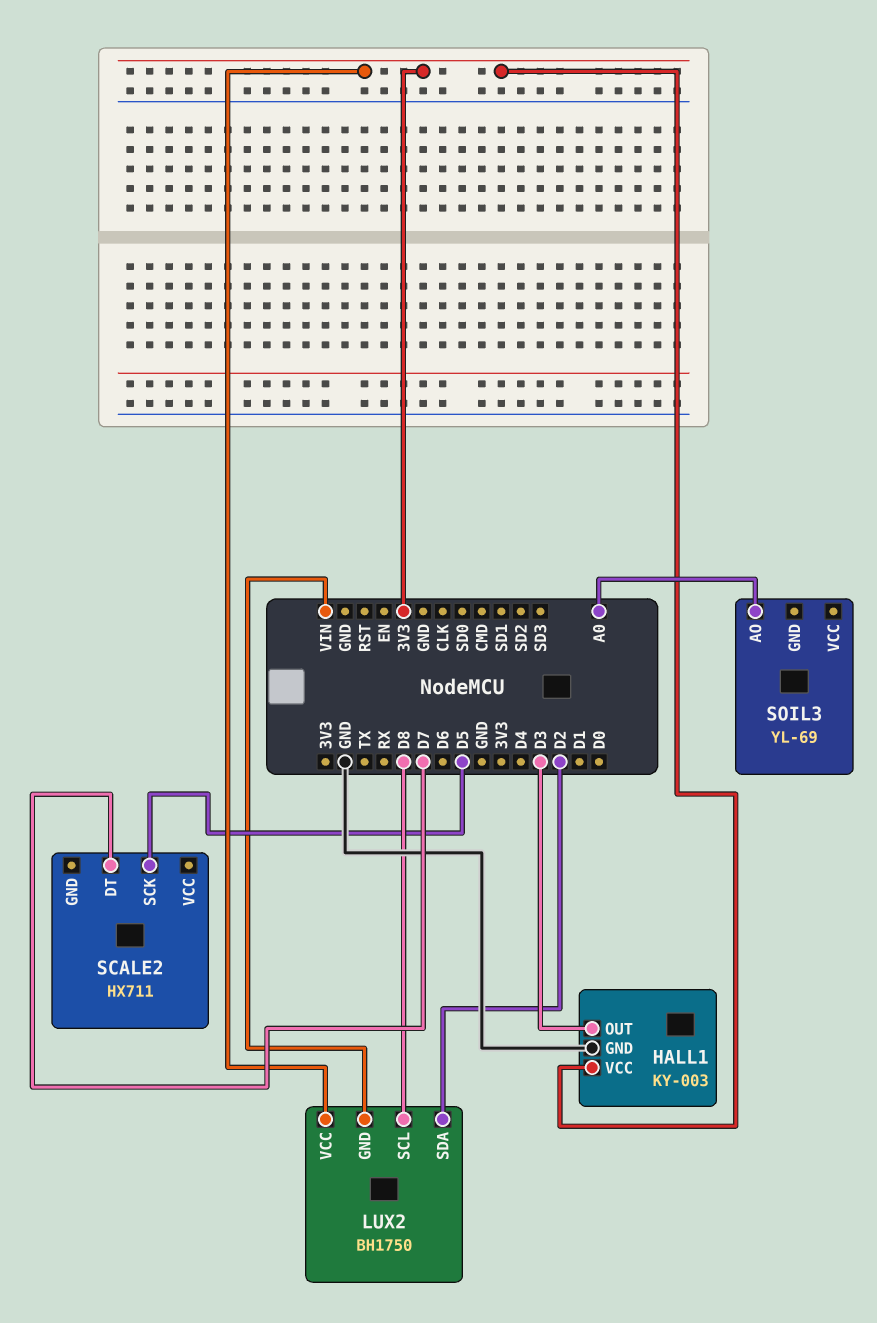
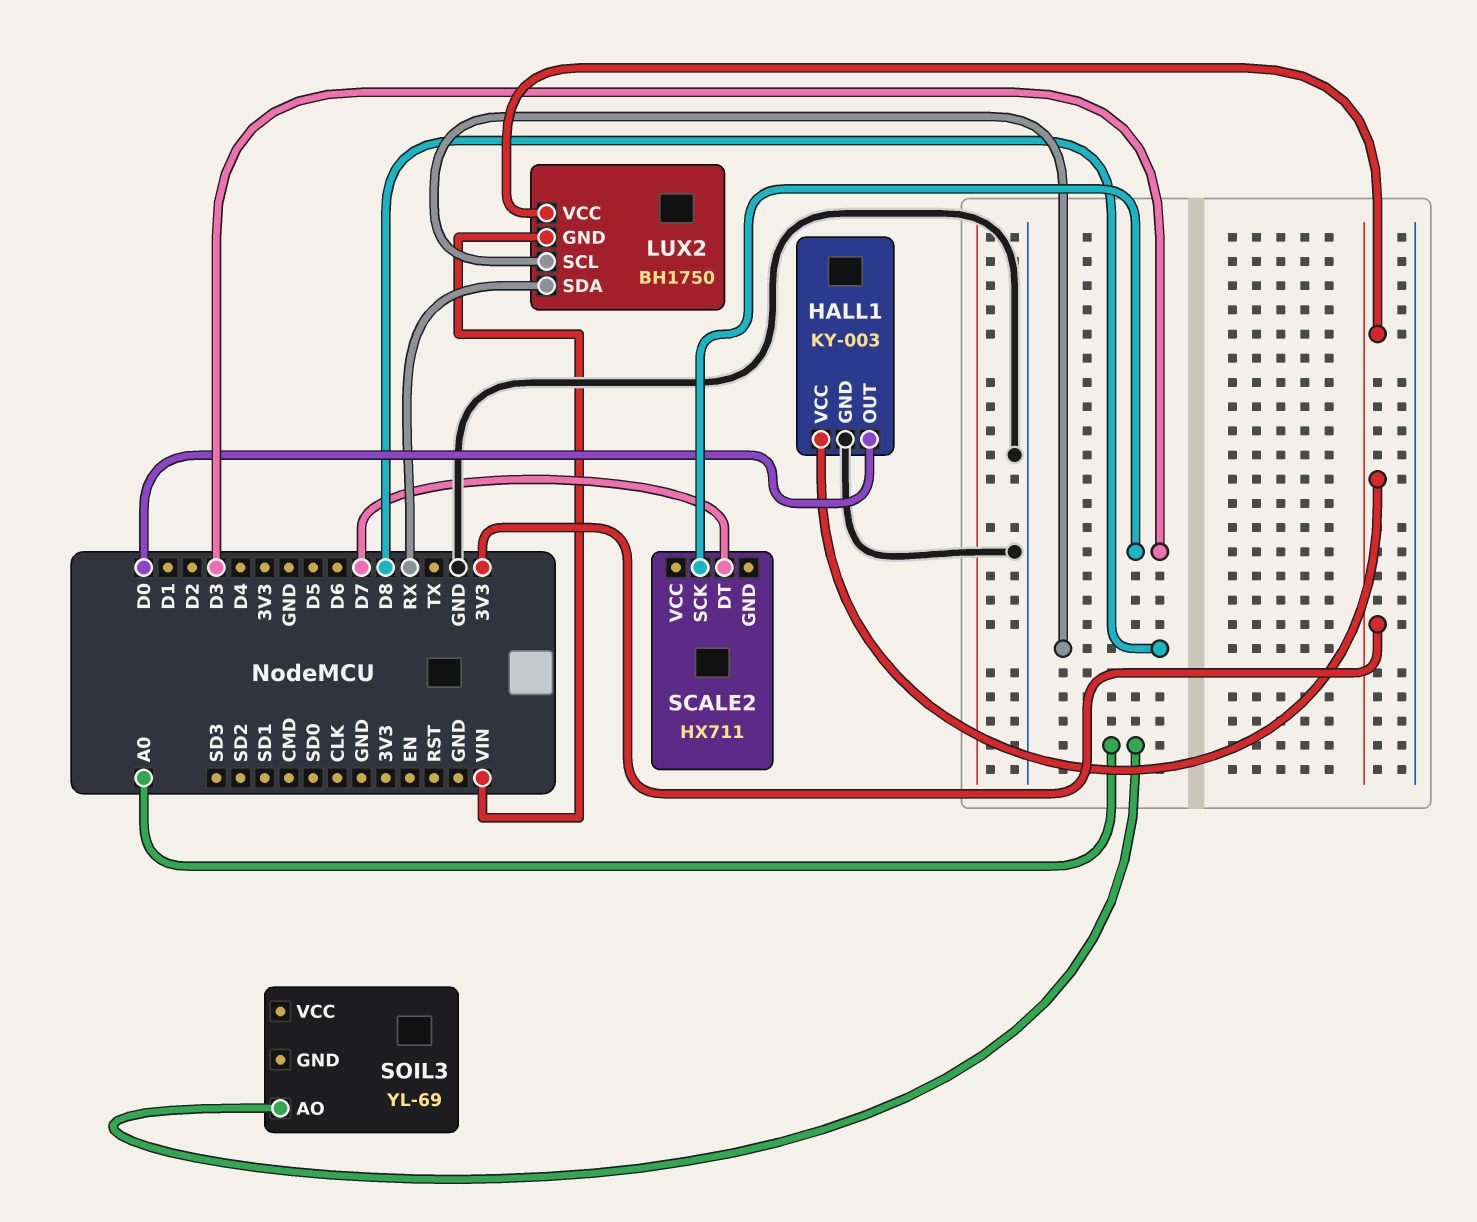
HALL1 pin OUT: D3 -> D0
LUX2 pin SDA: D2 -> RX
SCALE2 pin SCK: D5 -> D3

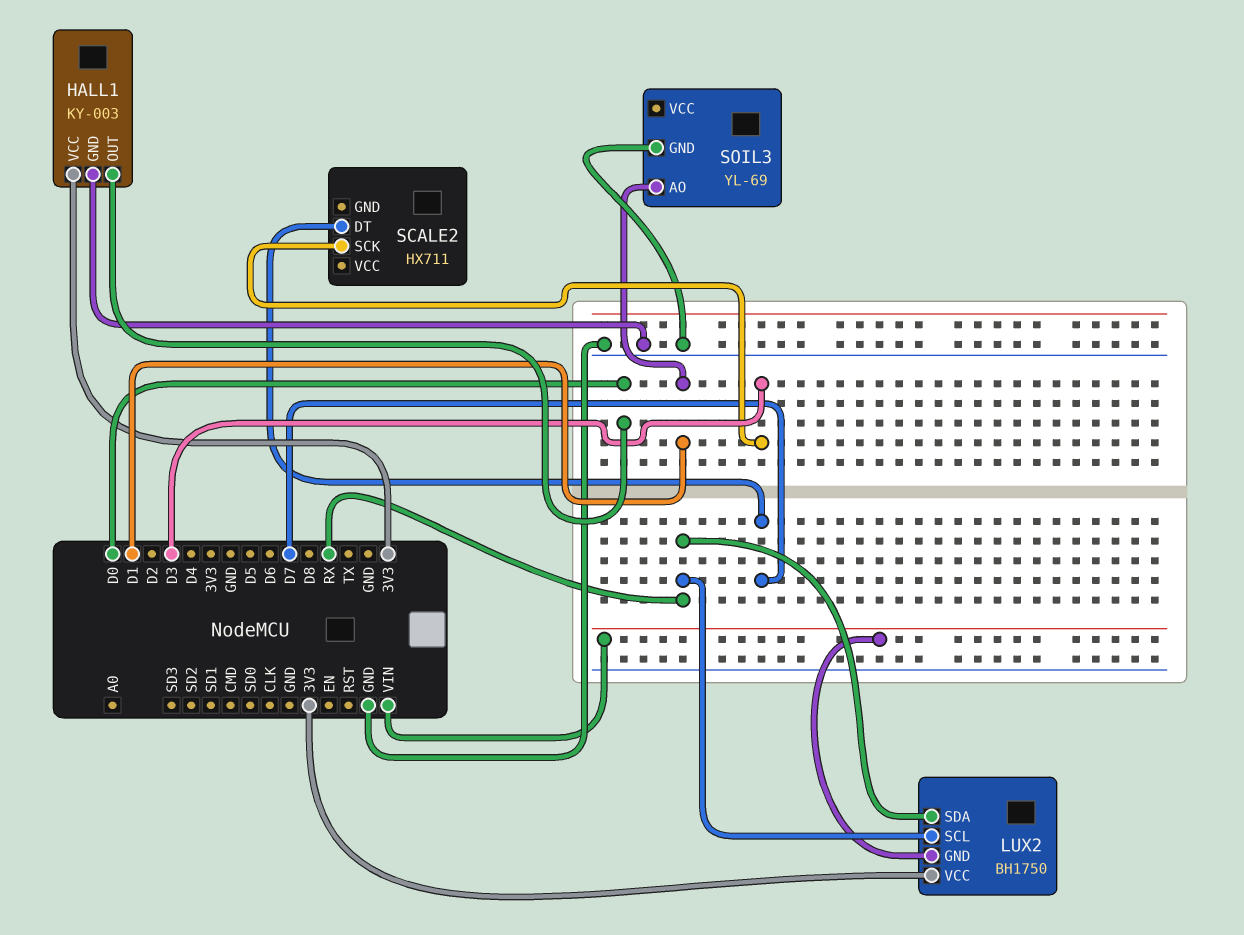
LUX2 pin SCL: D8 -> RX
SOIL3 pin AO: A0 -> D1
SOIL3 pin GND: none -> GND

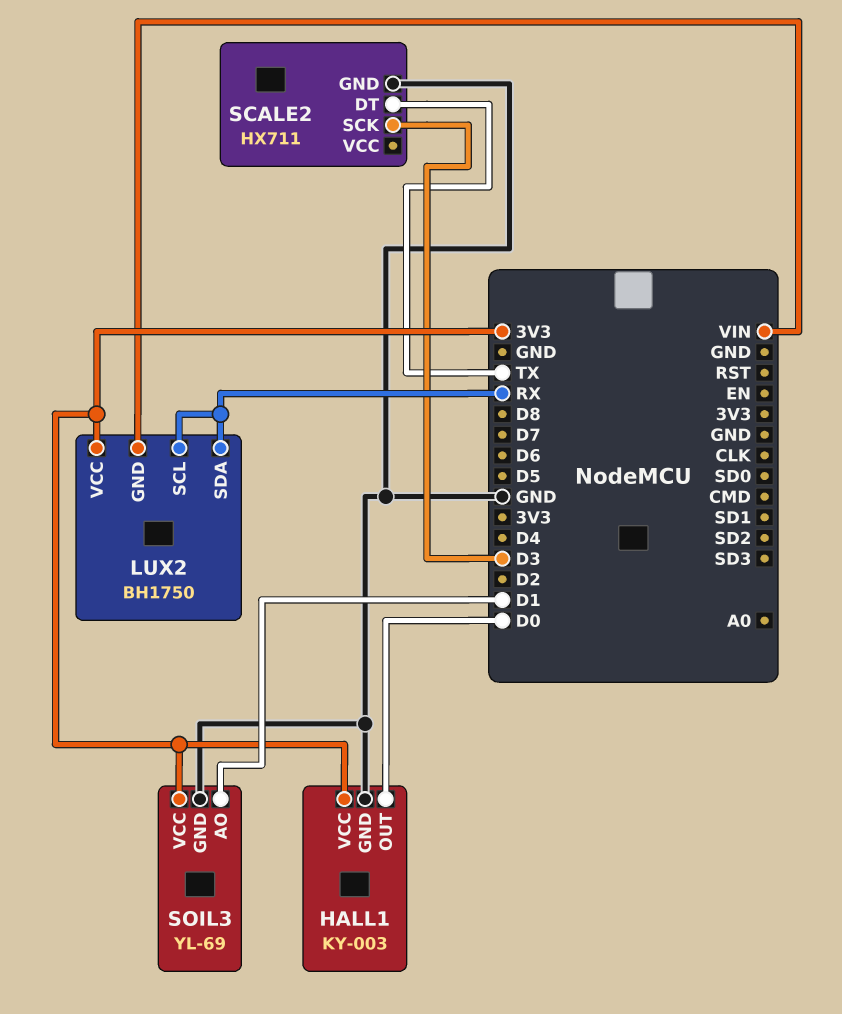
SCALE2 pin DT: D7 -> TX
SCALE2 pin GND: none -> GND
SOIL3 pin VCC: none -> 3V3

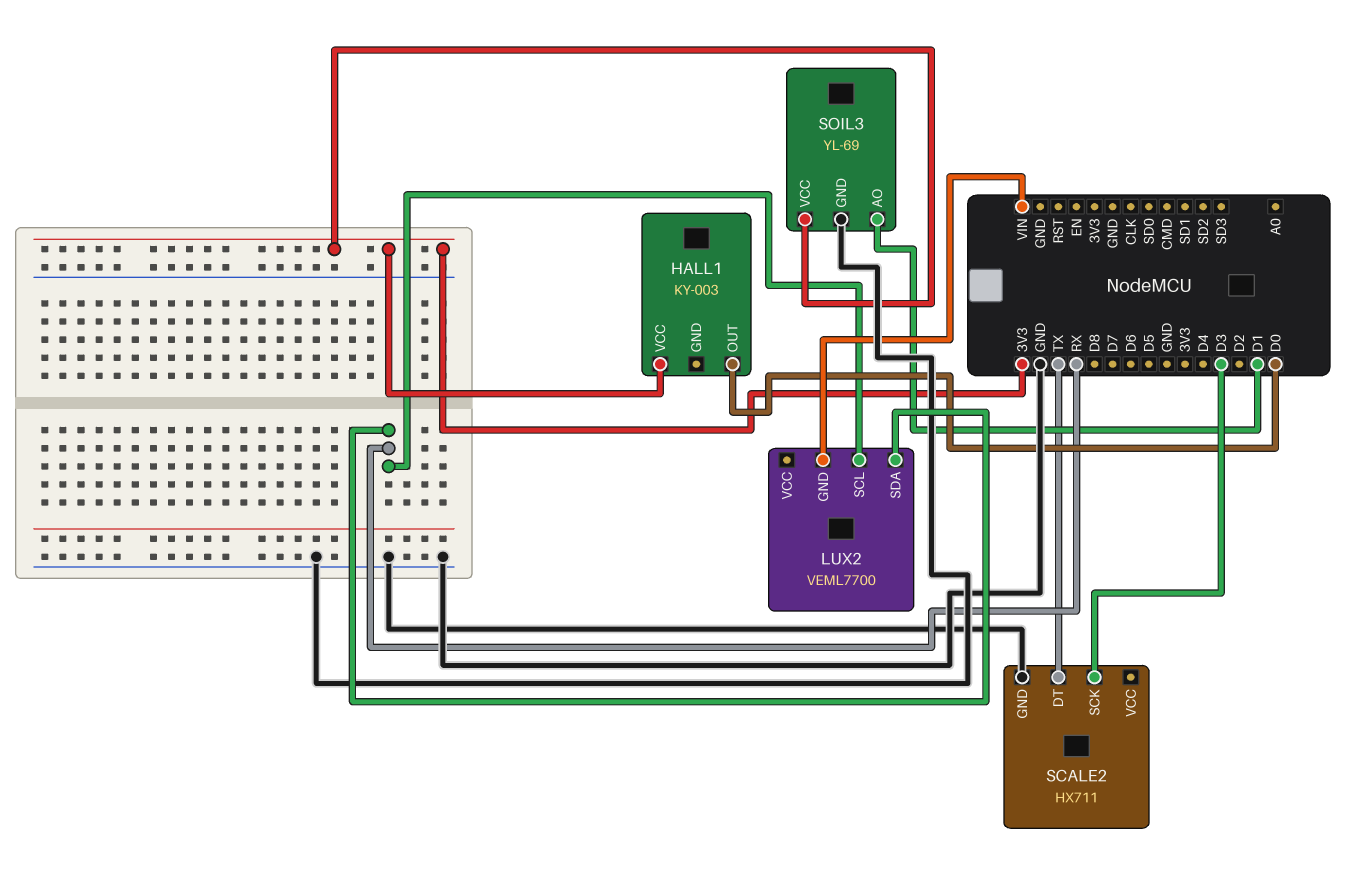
HALL1 pin GND: GND -> none
LUX2: BH1750 -> VEML7700
LUX2 pin VCC: 3V3 -> none

